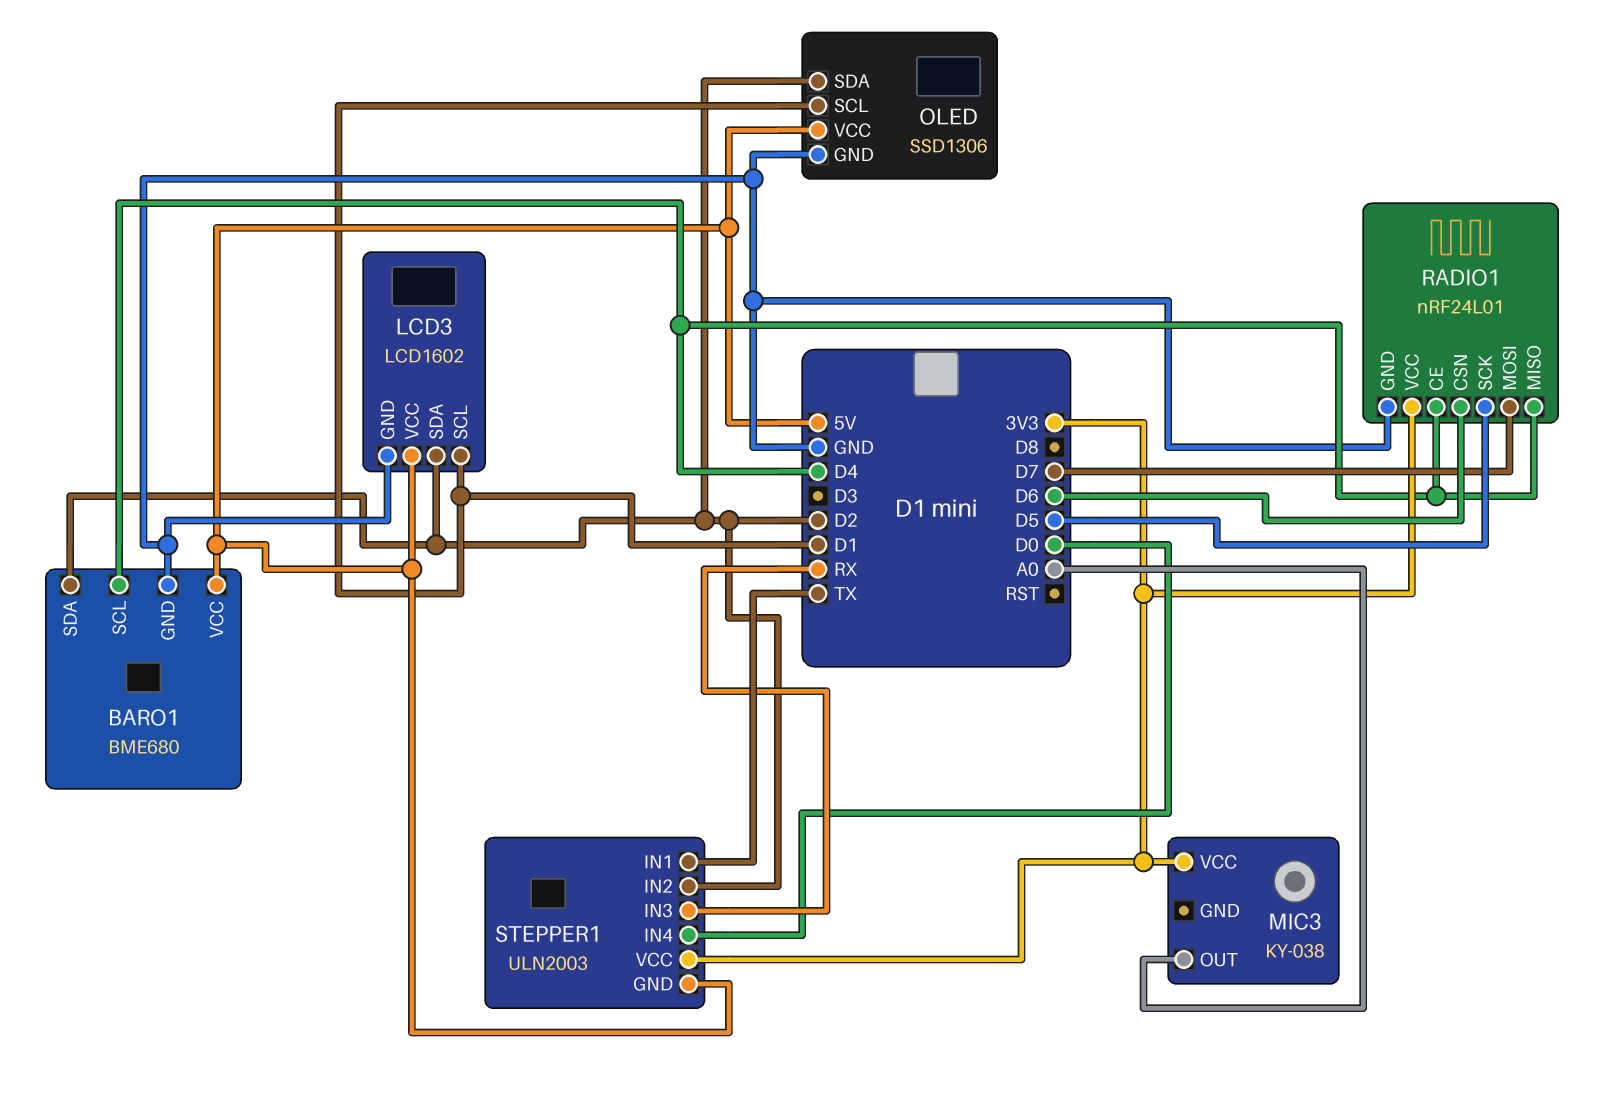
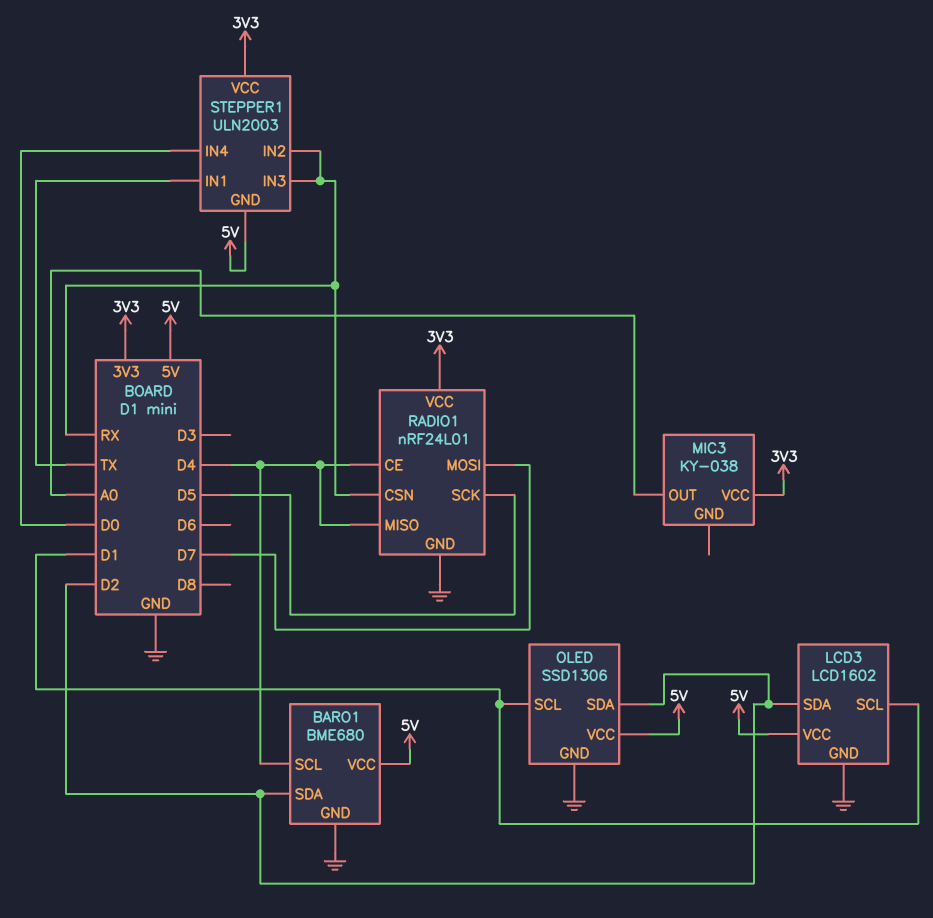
RADIO1 pin CSN: D6 -> RX
STEPPER1 pin IN2: D2 -> RX

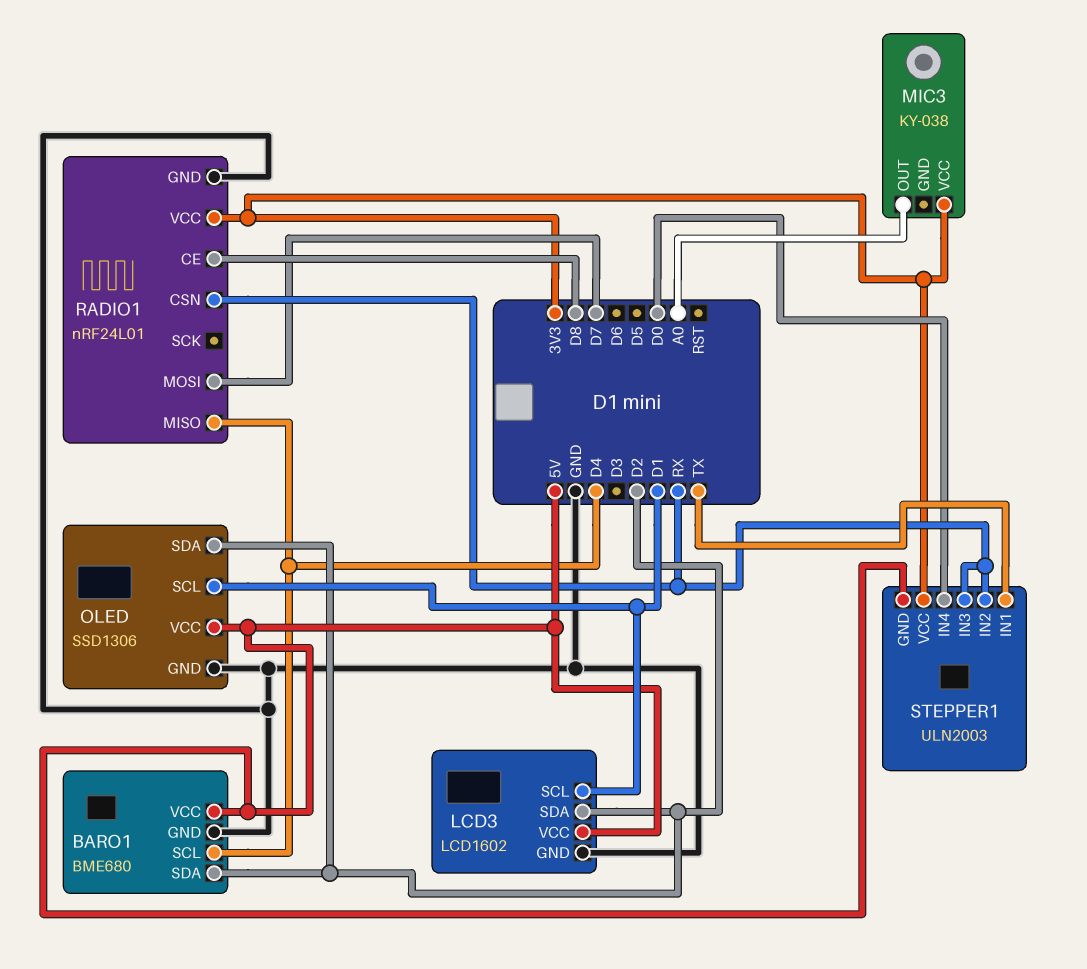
RADIO1 pin CE: D4 -> D8
RADIO1 pin SCK: D5 -> none

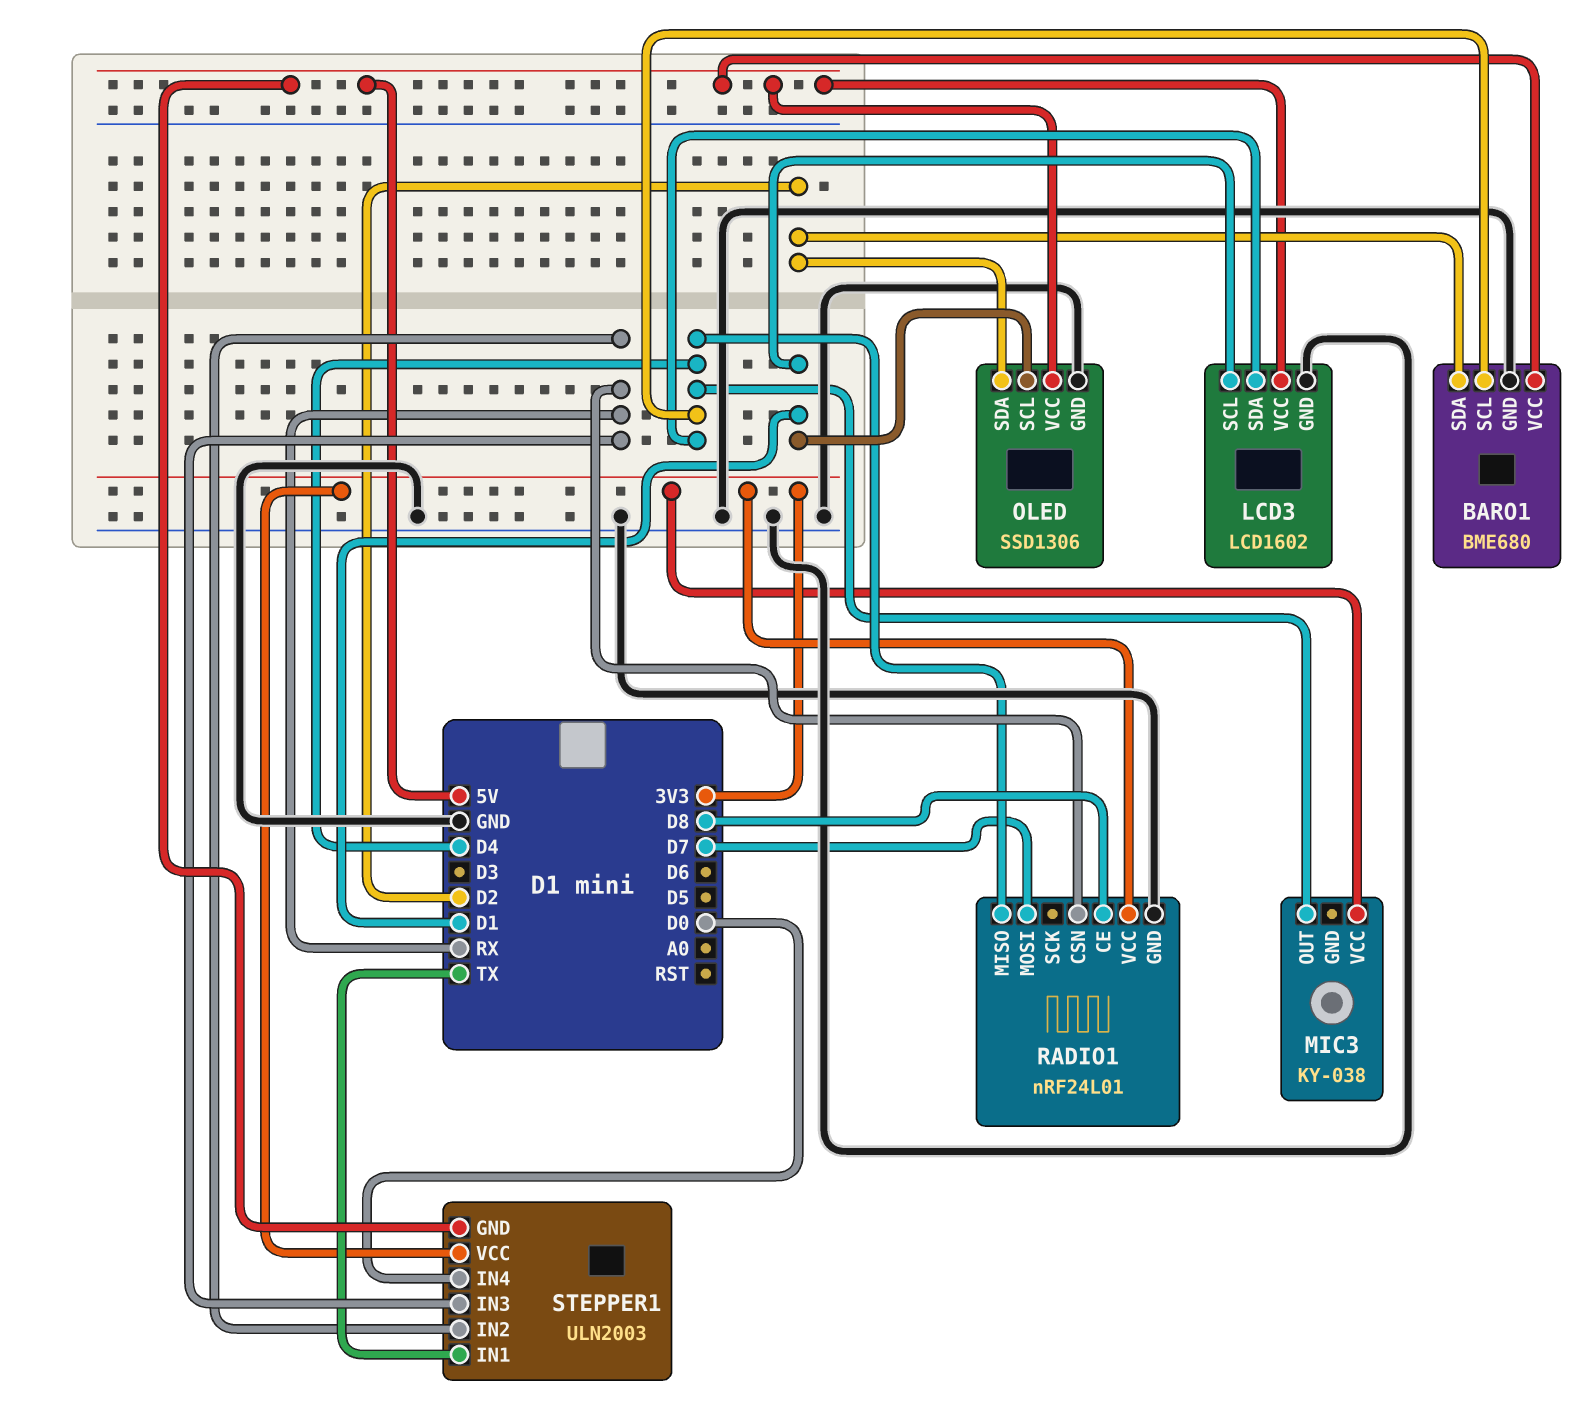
LCD3 pin SDA: D2 -> D4
MIC3 pin OUT: A0 -> D4

